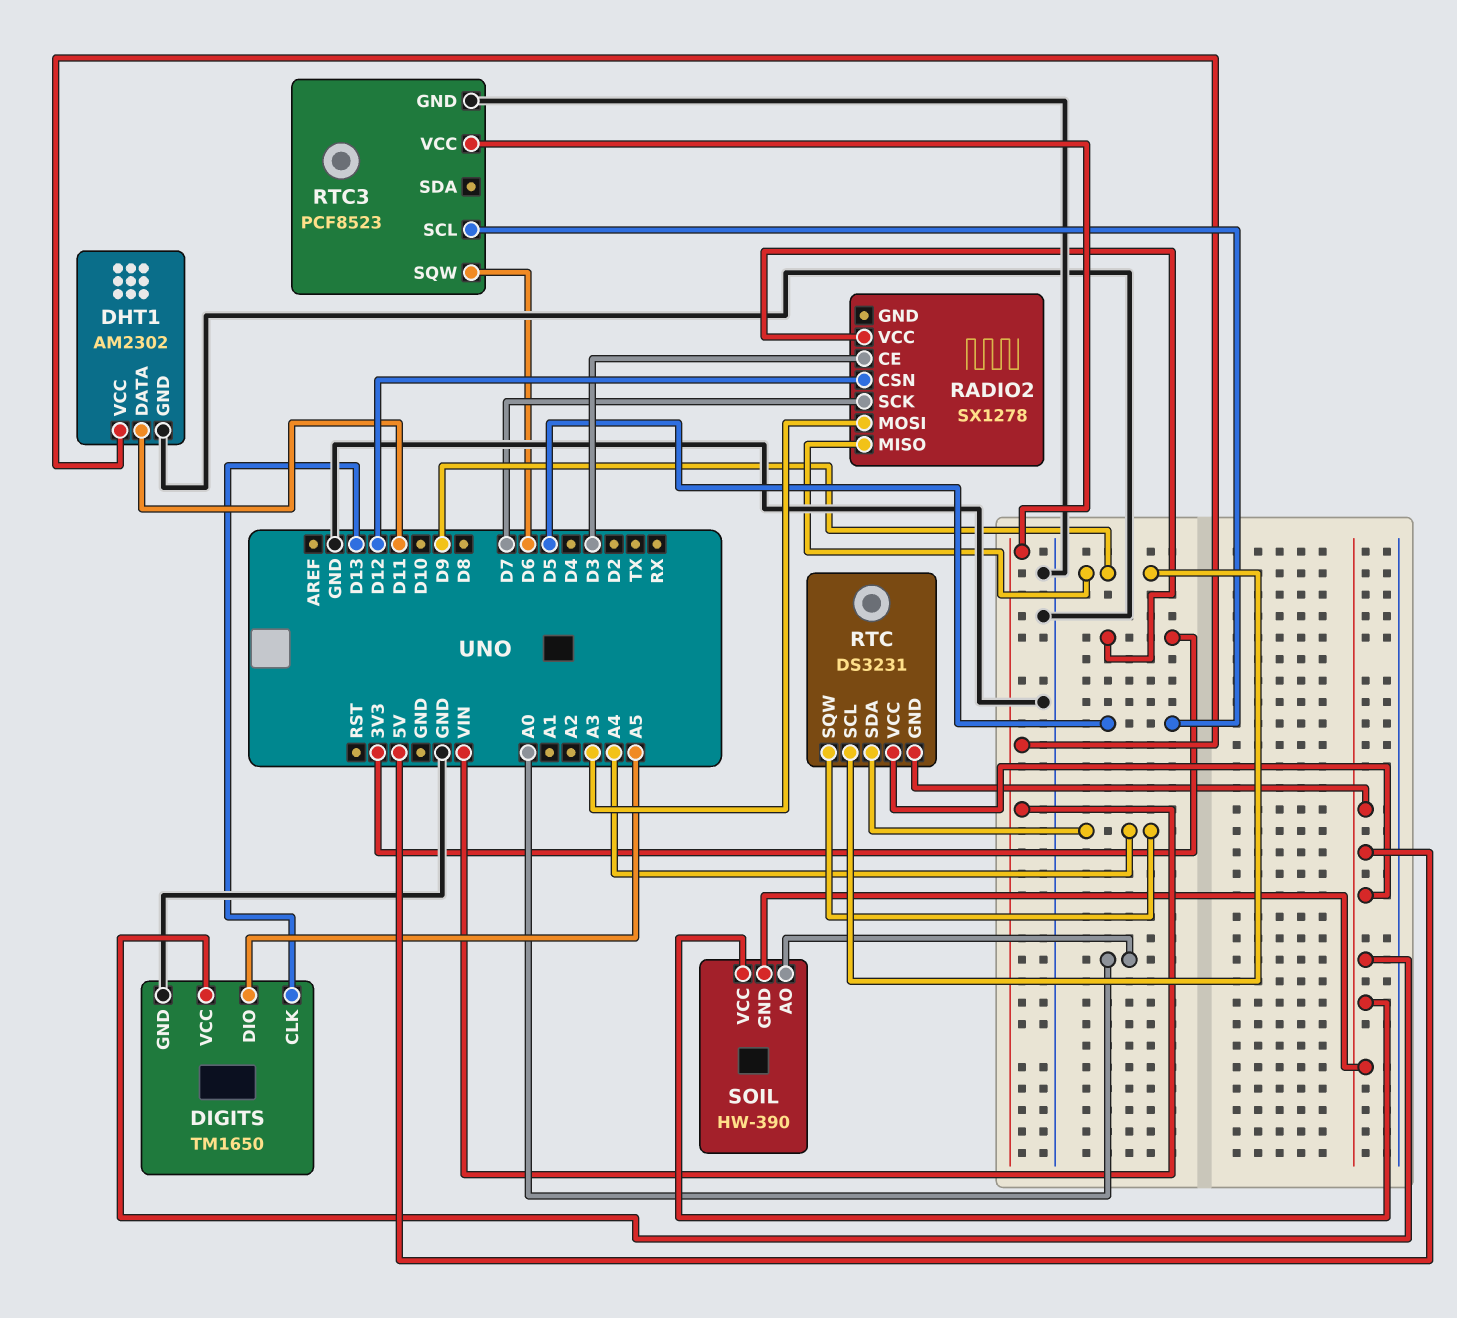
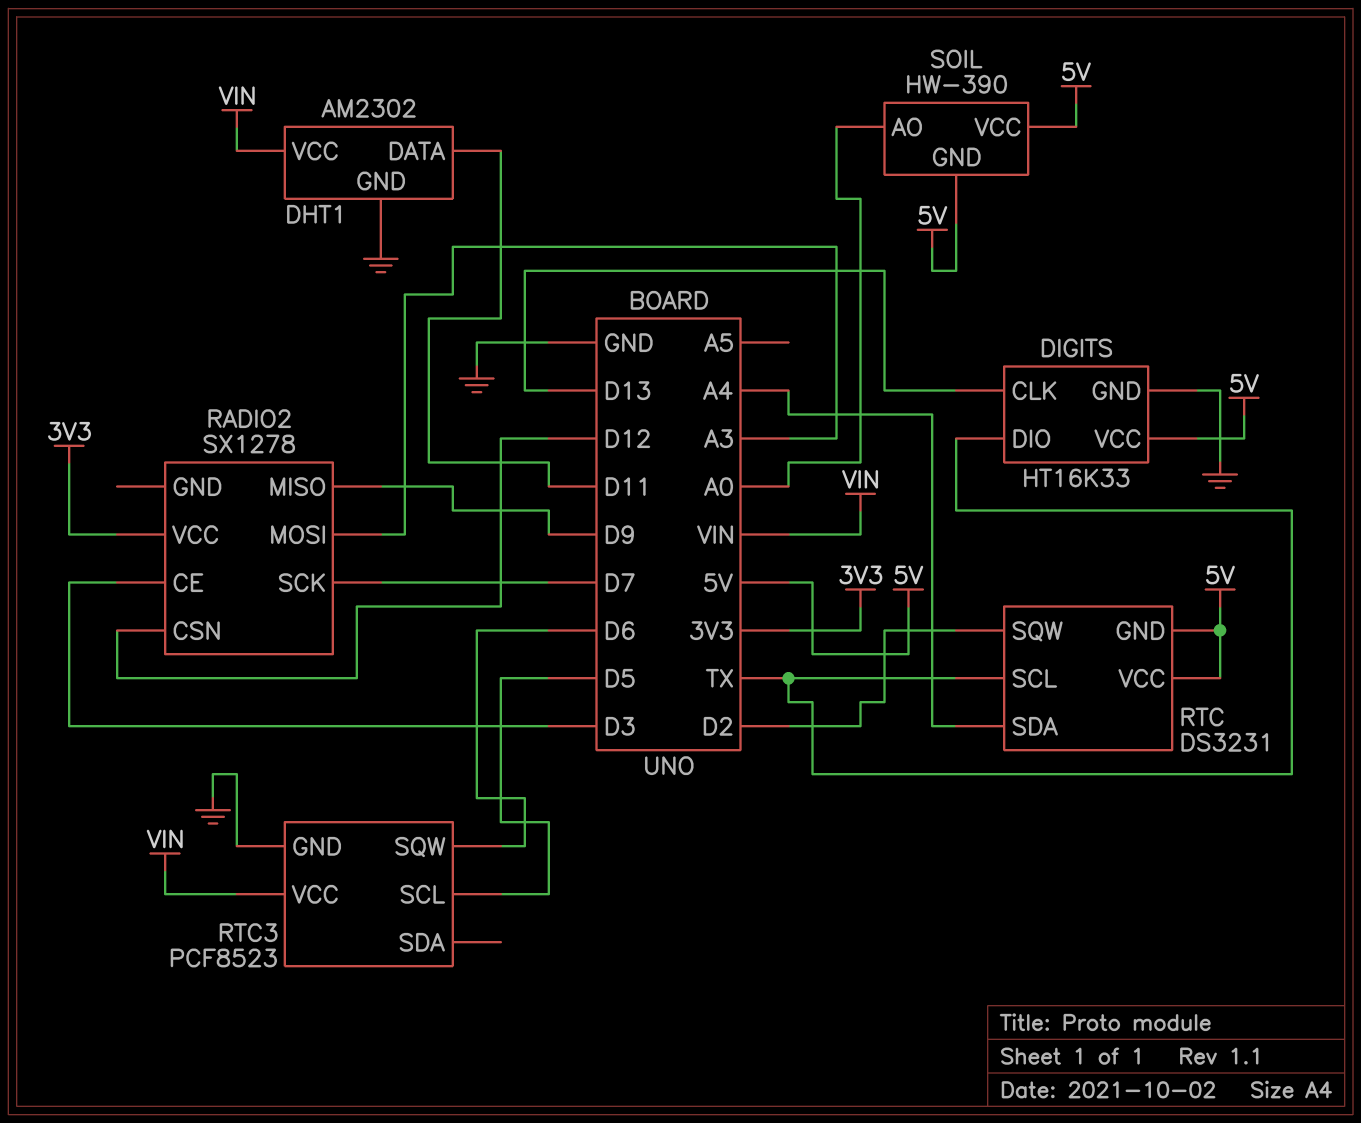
DIGITS: TM1650 -> HT16K33
DIGITS pin DIO: A5 -> TX
RTC pin SCL: D9 -> TX
RTC pin SQW: A4 -> D2

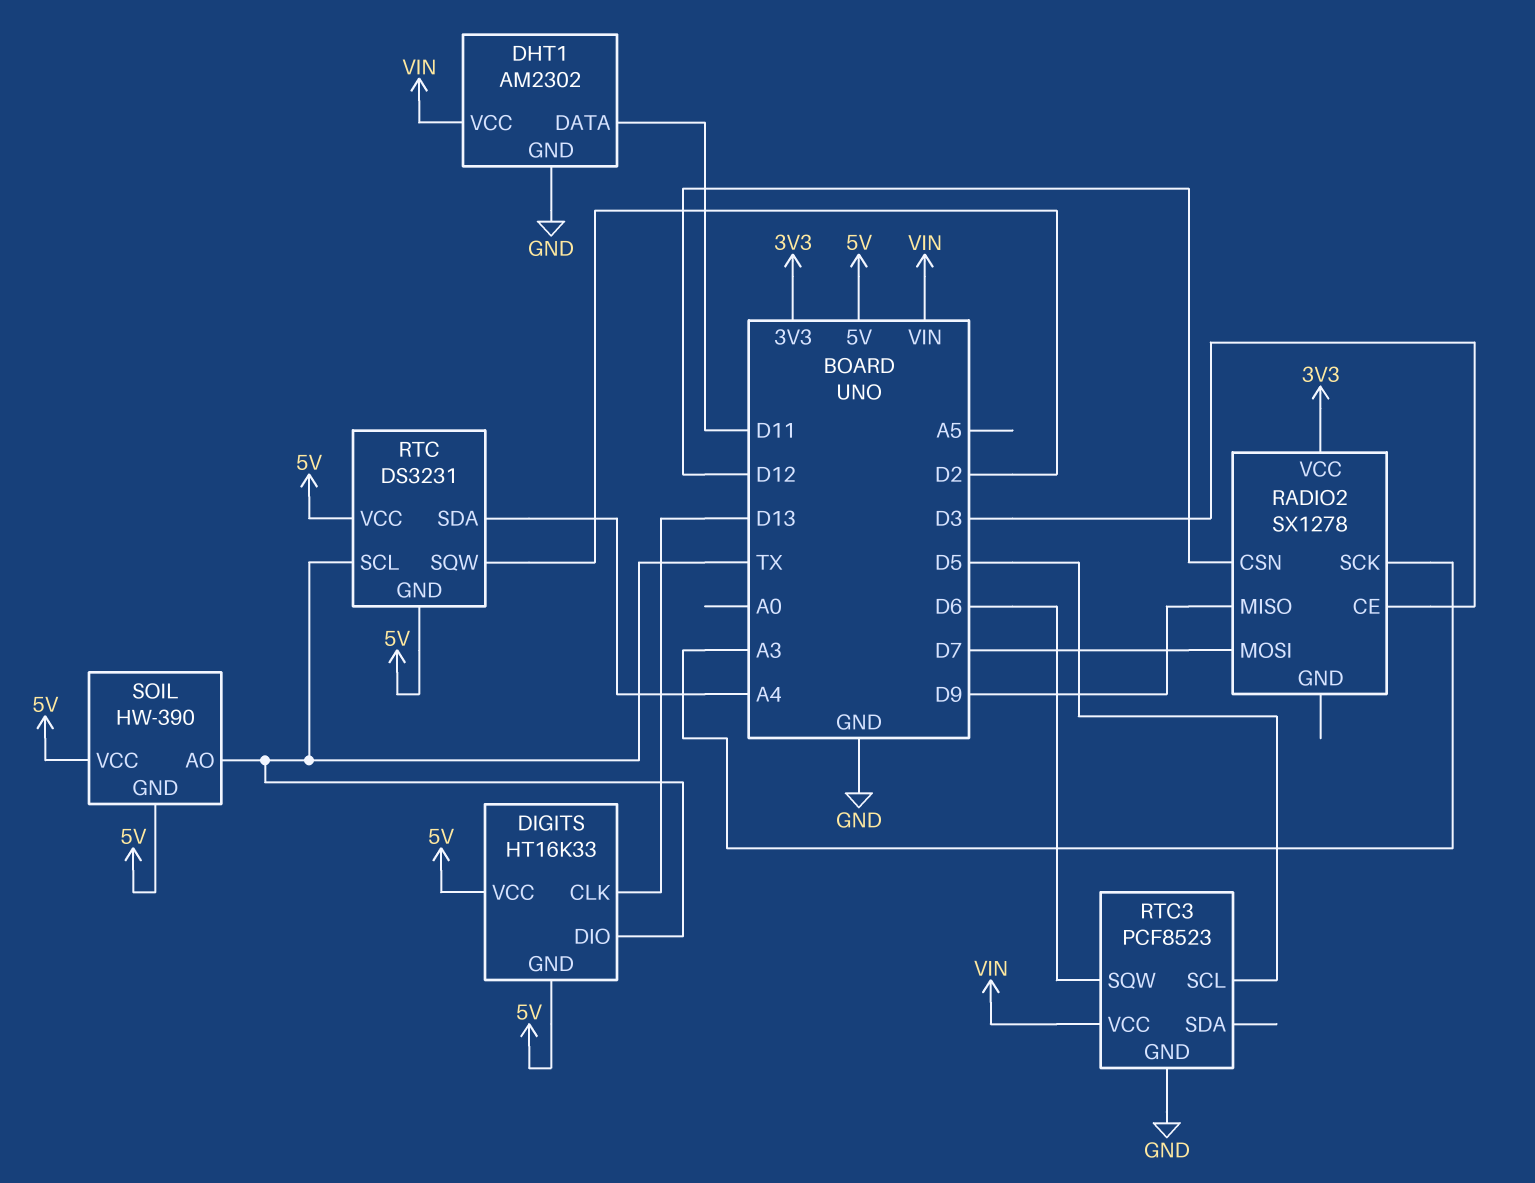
DIGITS pin GND: GND -> 5V
RADIO2 pin MOSI: A3 -> D7
RADIO2 pin SCK: D7 -> A3
SOIL pin AO: A0 -> TX

